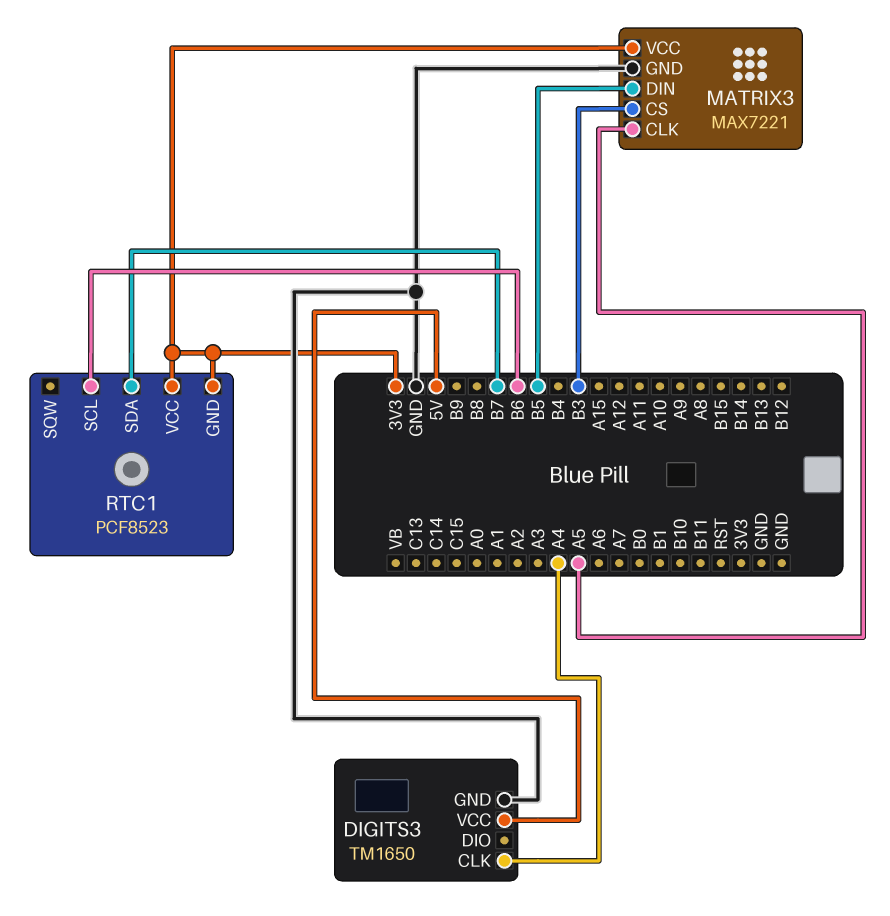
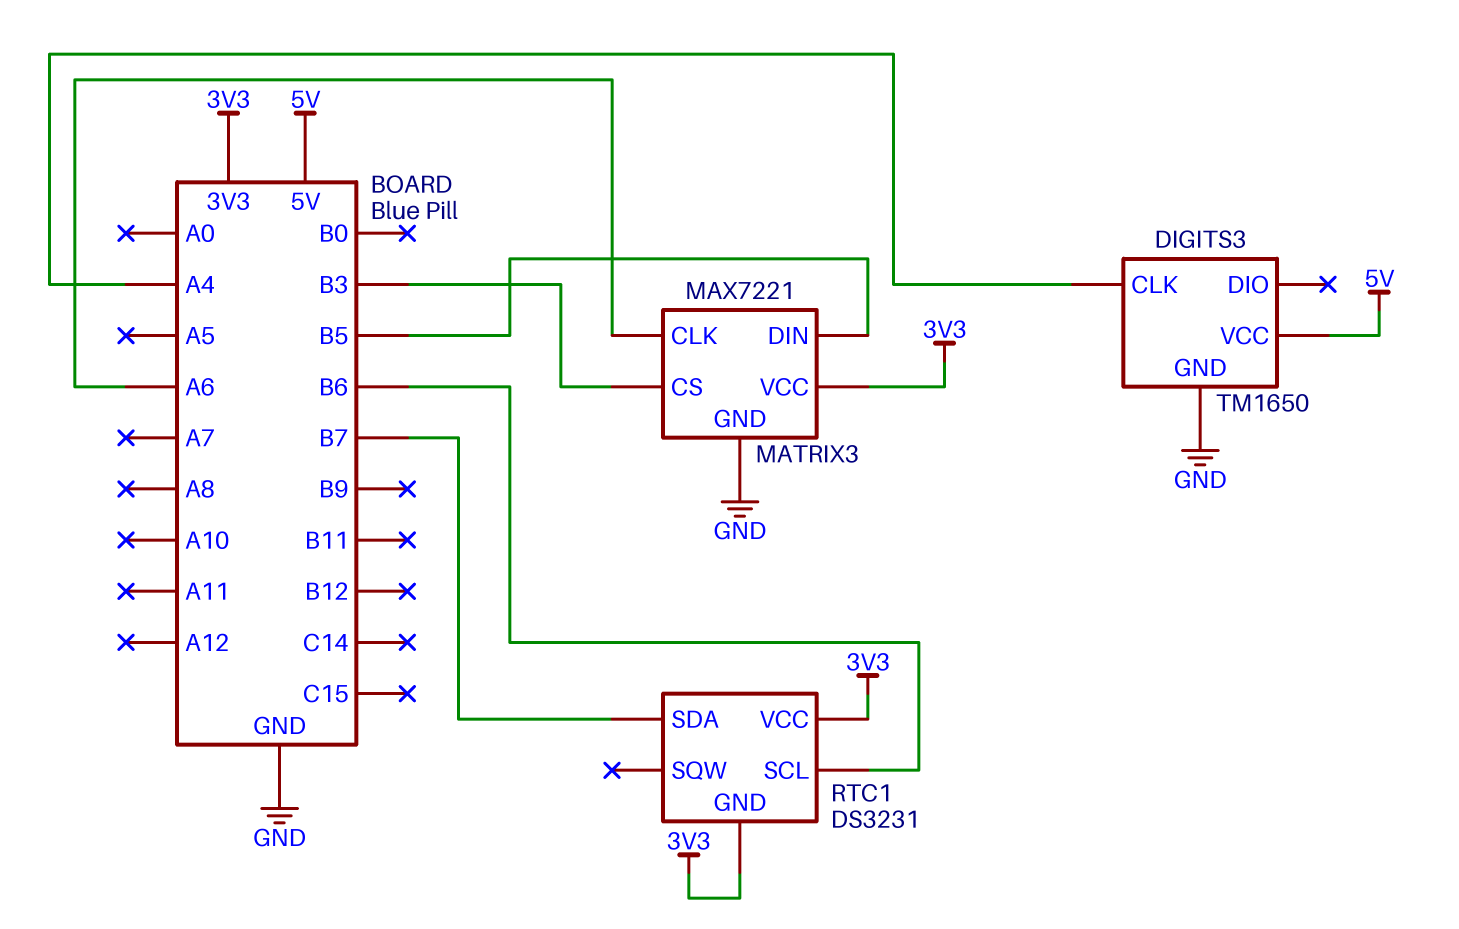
MATRIX3 pin CLK: A5 -> A6
RTC1: PCF8523 -> DS3231

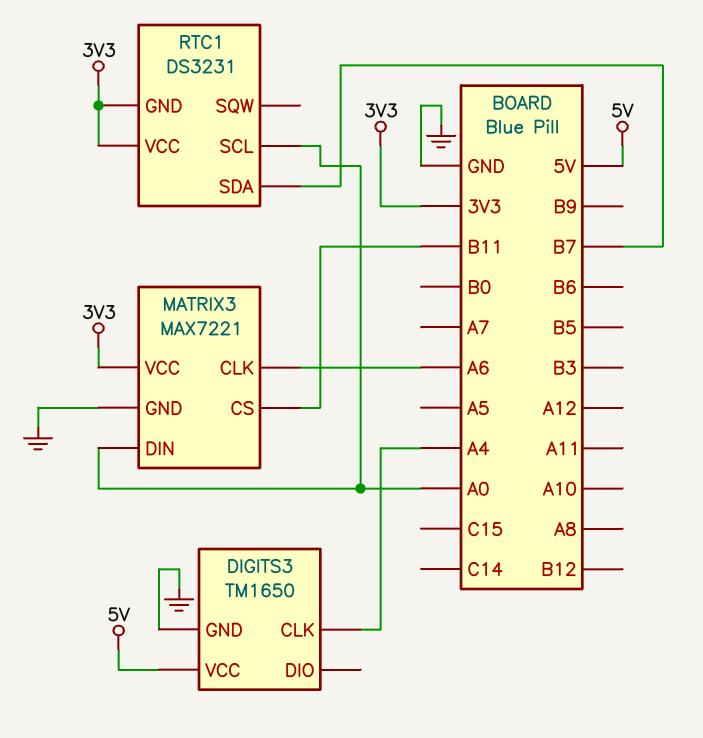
MATRIX3 pin CS: B3 -> B11
MATRIX3 pin DIN: B5 -> A0
RTC1 pin SCL: B6 -> A0

